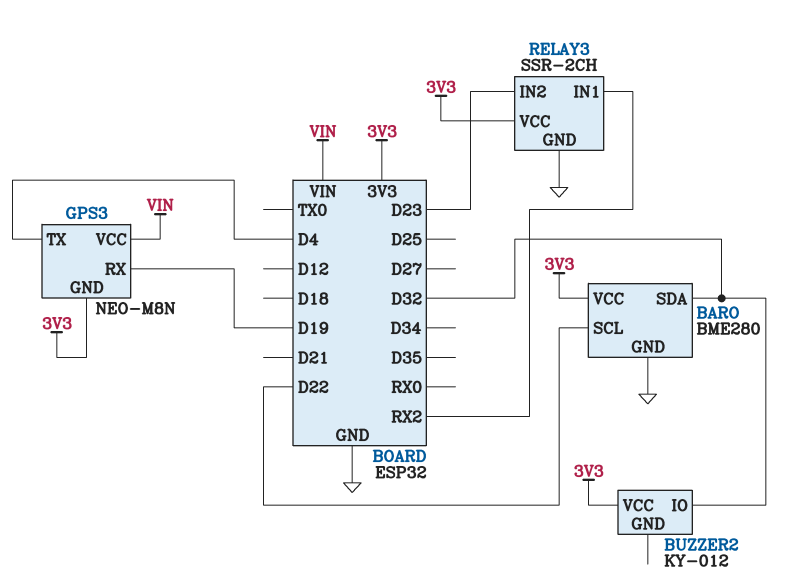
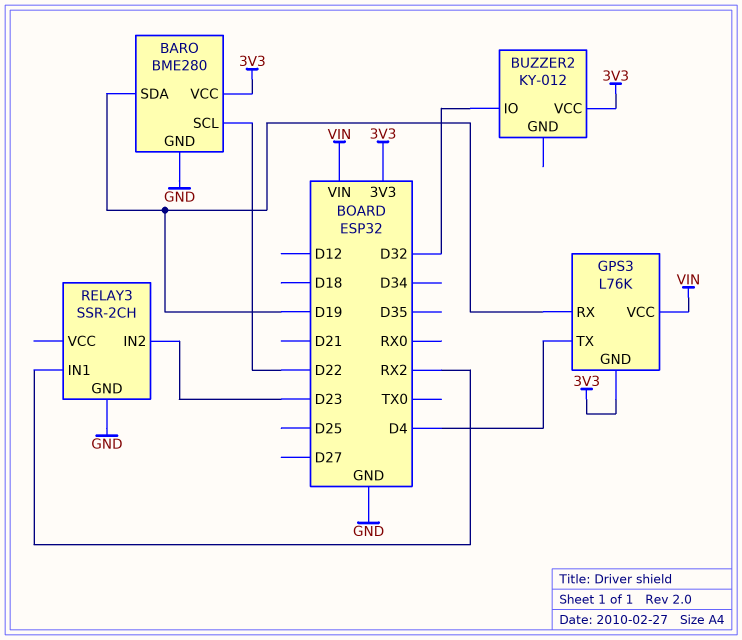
BARO pin SDA: D32 -> D19
GPS3: NEO-M8N -> L76K
RELAY3 pin VCC: 3V3 -> none

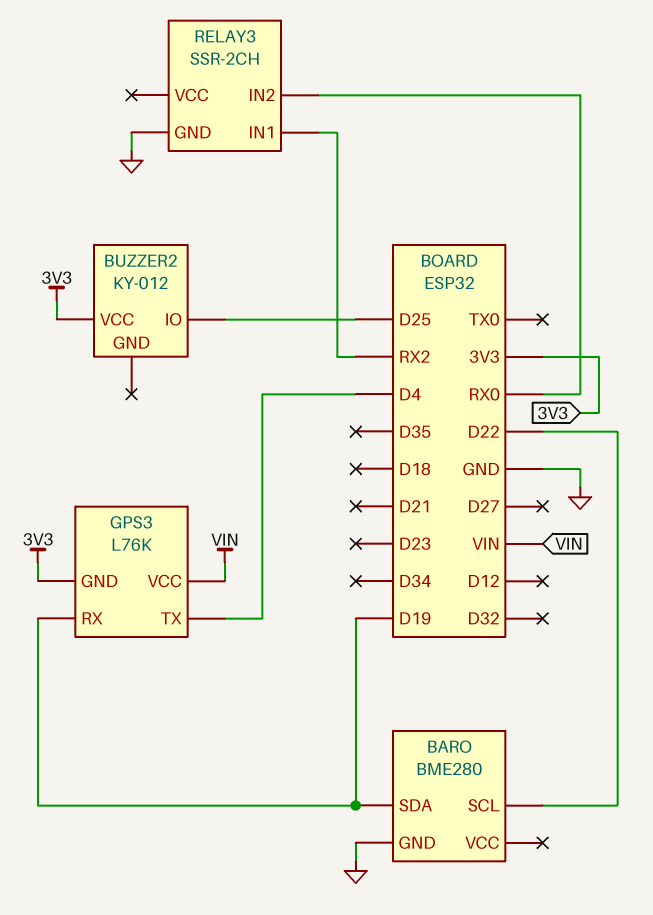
BARO pin VCC: 3V3 -> none
BUZZER2 pin IO: D32 -> D25
RELAY3 pin IN2: D23 -> RX0

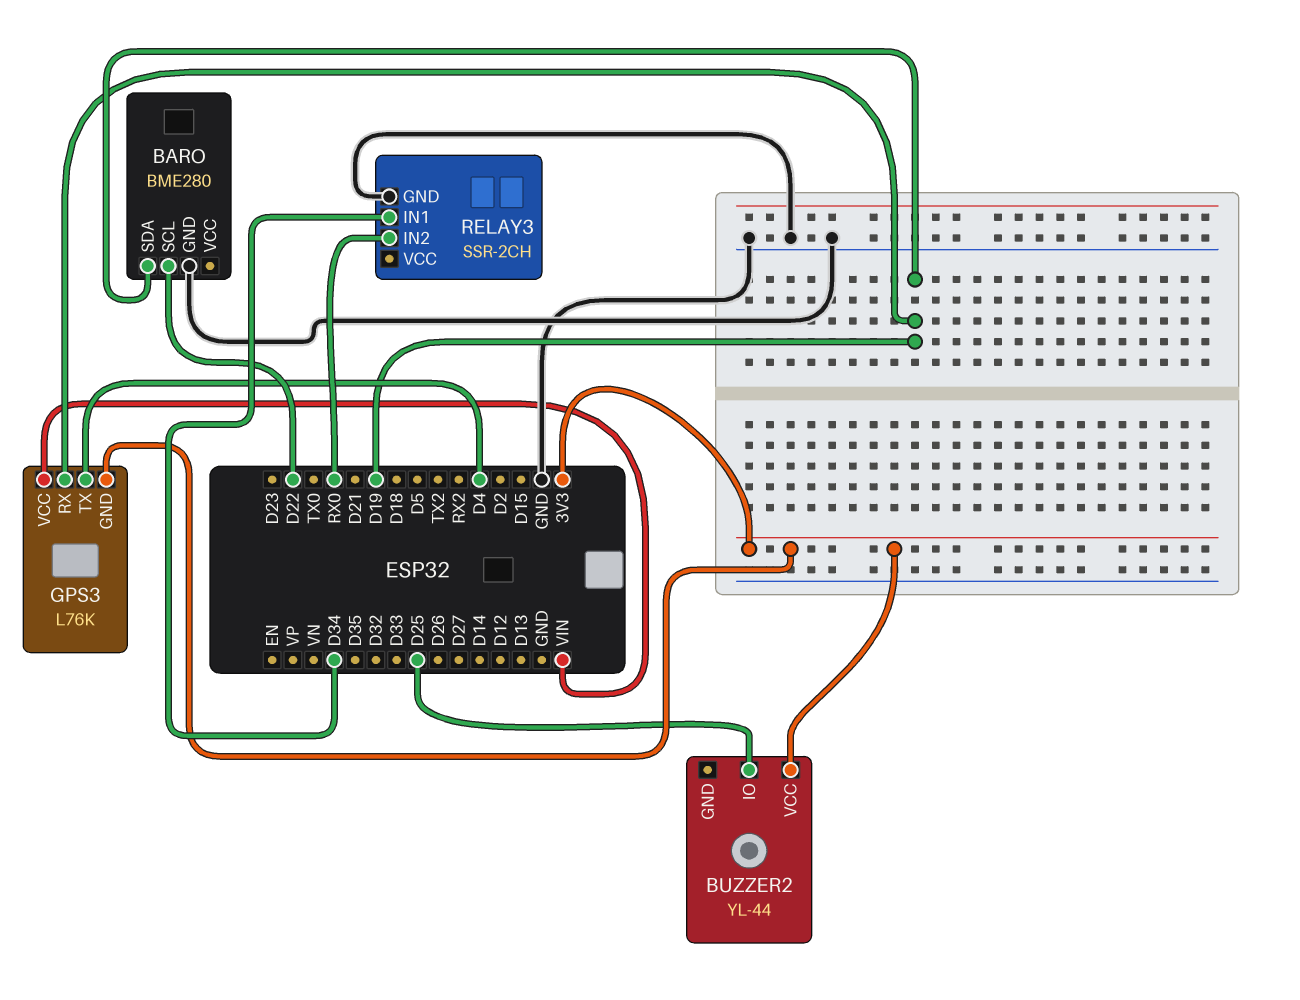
BUZZER2: KY-012 -> YL-44
RELAY3 pin IN1: RX2 -> D34

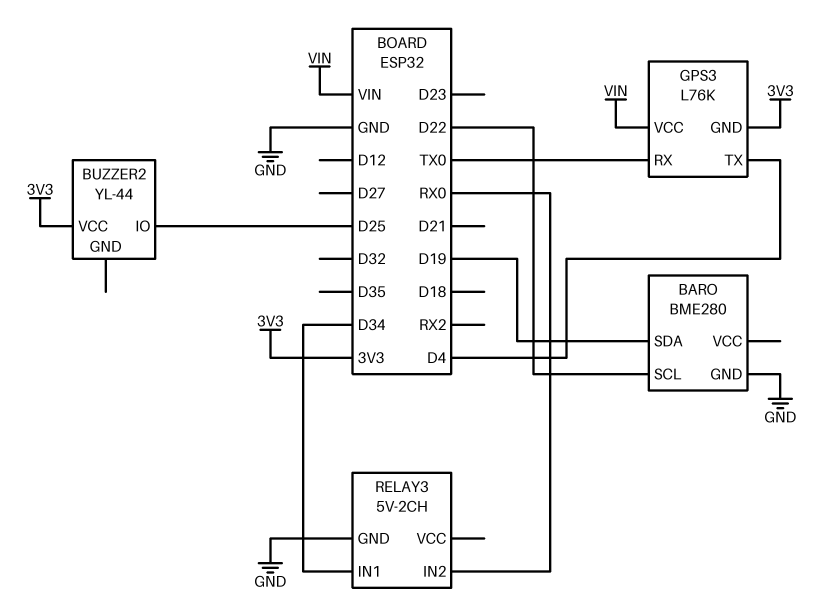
GPS3 pin RX: D19 -> TX0
RELAY3: SSR-2CH -> 5V-2CH

